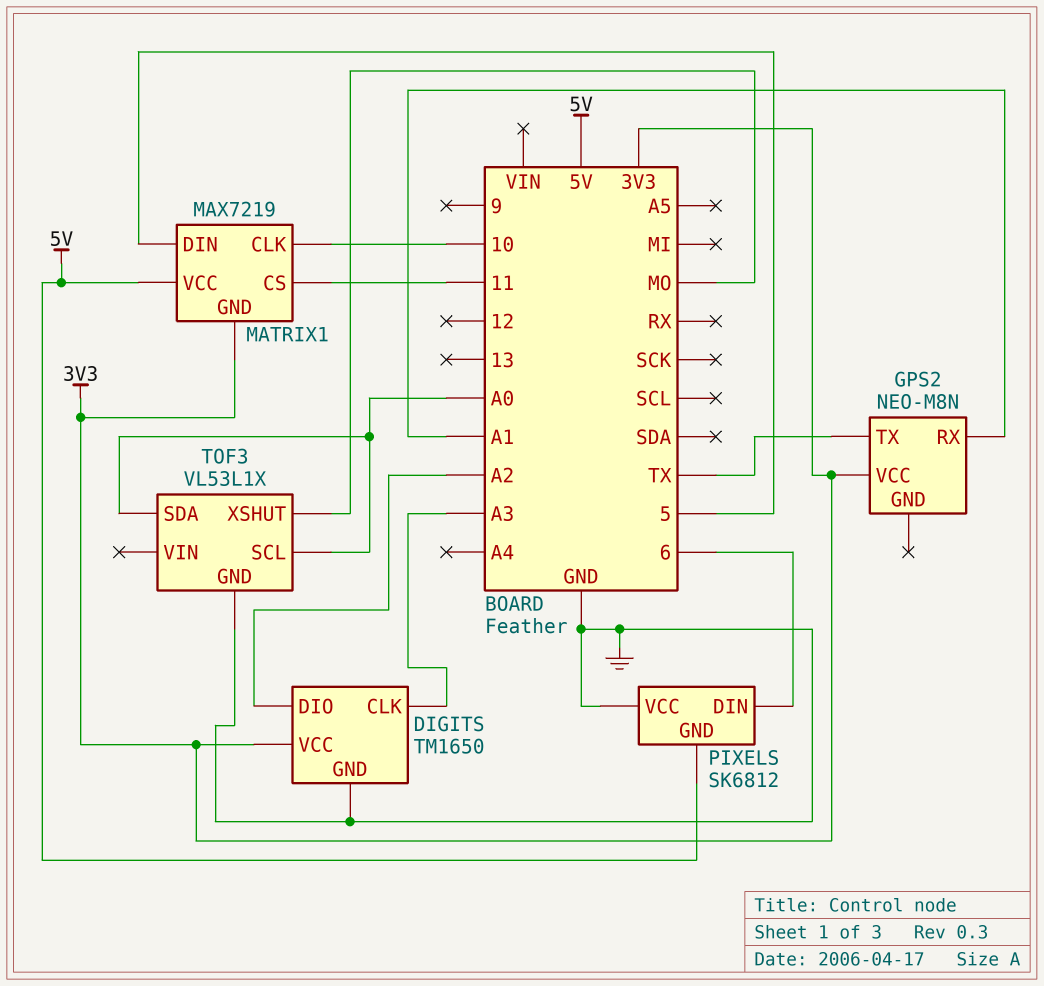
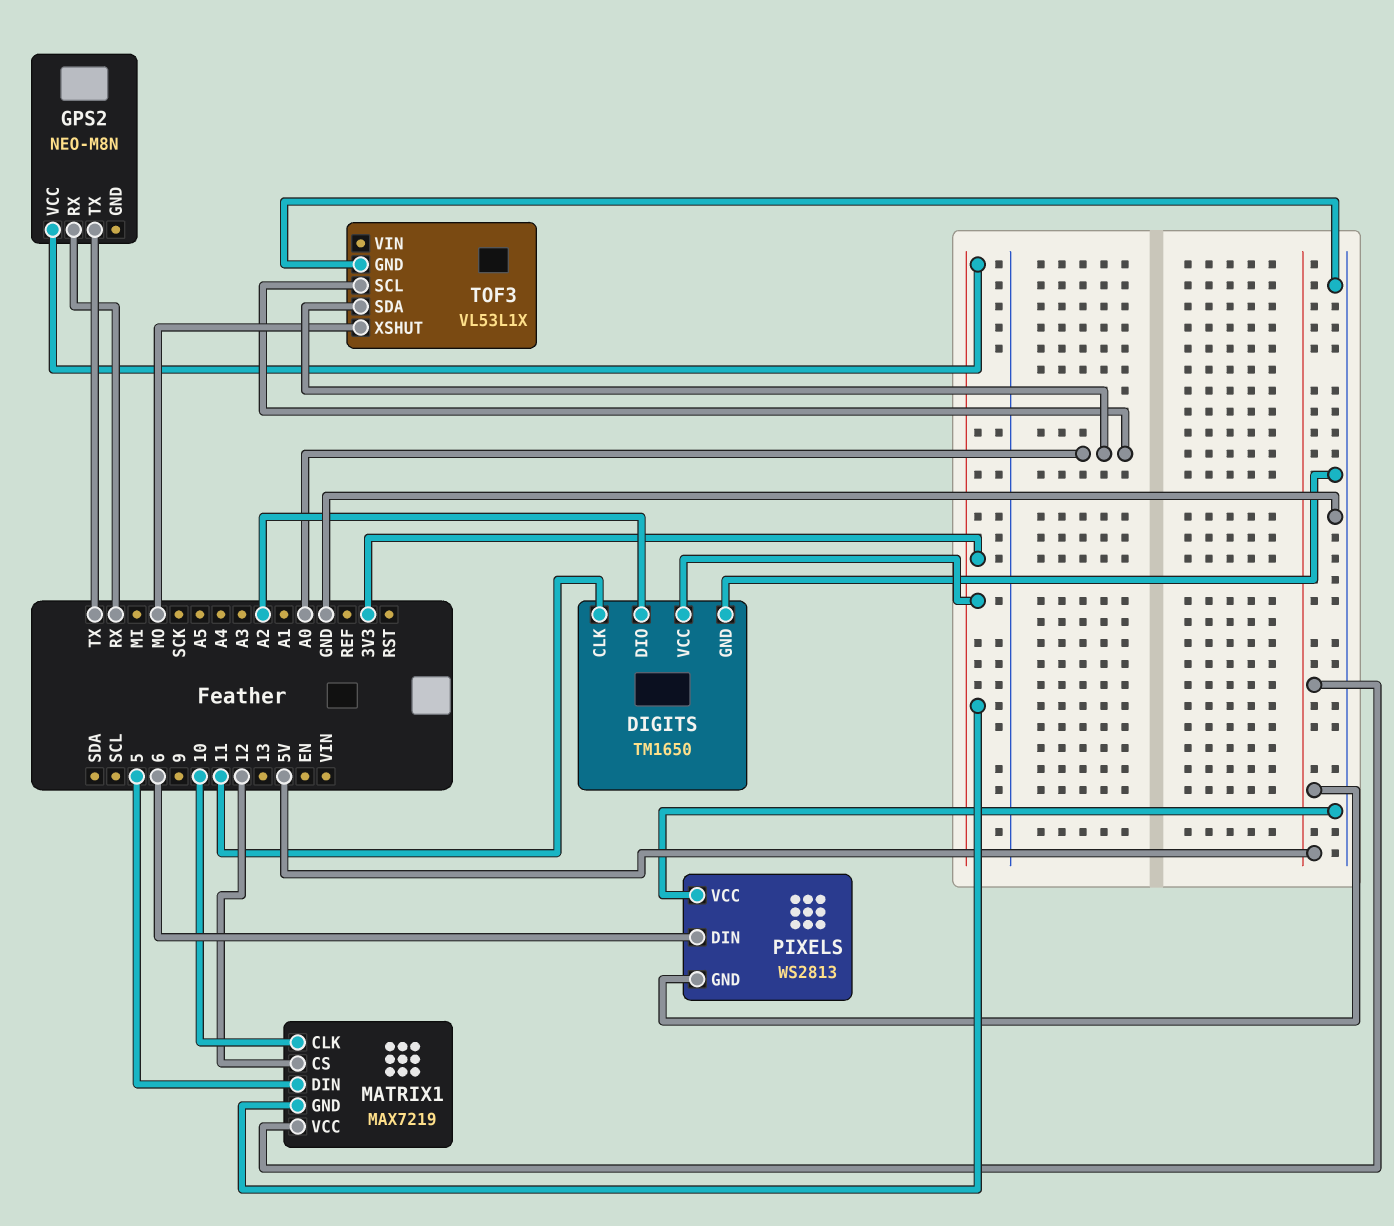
DIGITS pin CLK: A3 -> 11
GPS2 pin RX: A1 -> RX
MATRIX1 pin CS: 11 -> 12
PIXELS: SK6812 -> WS2813

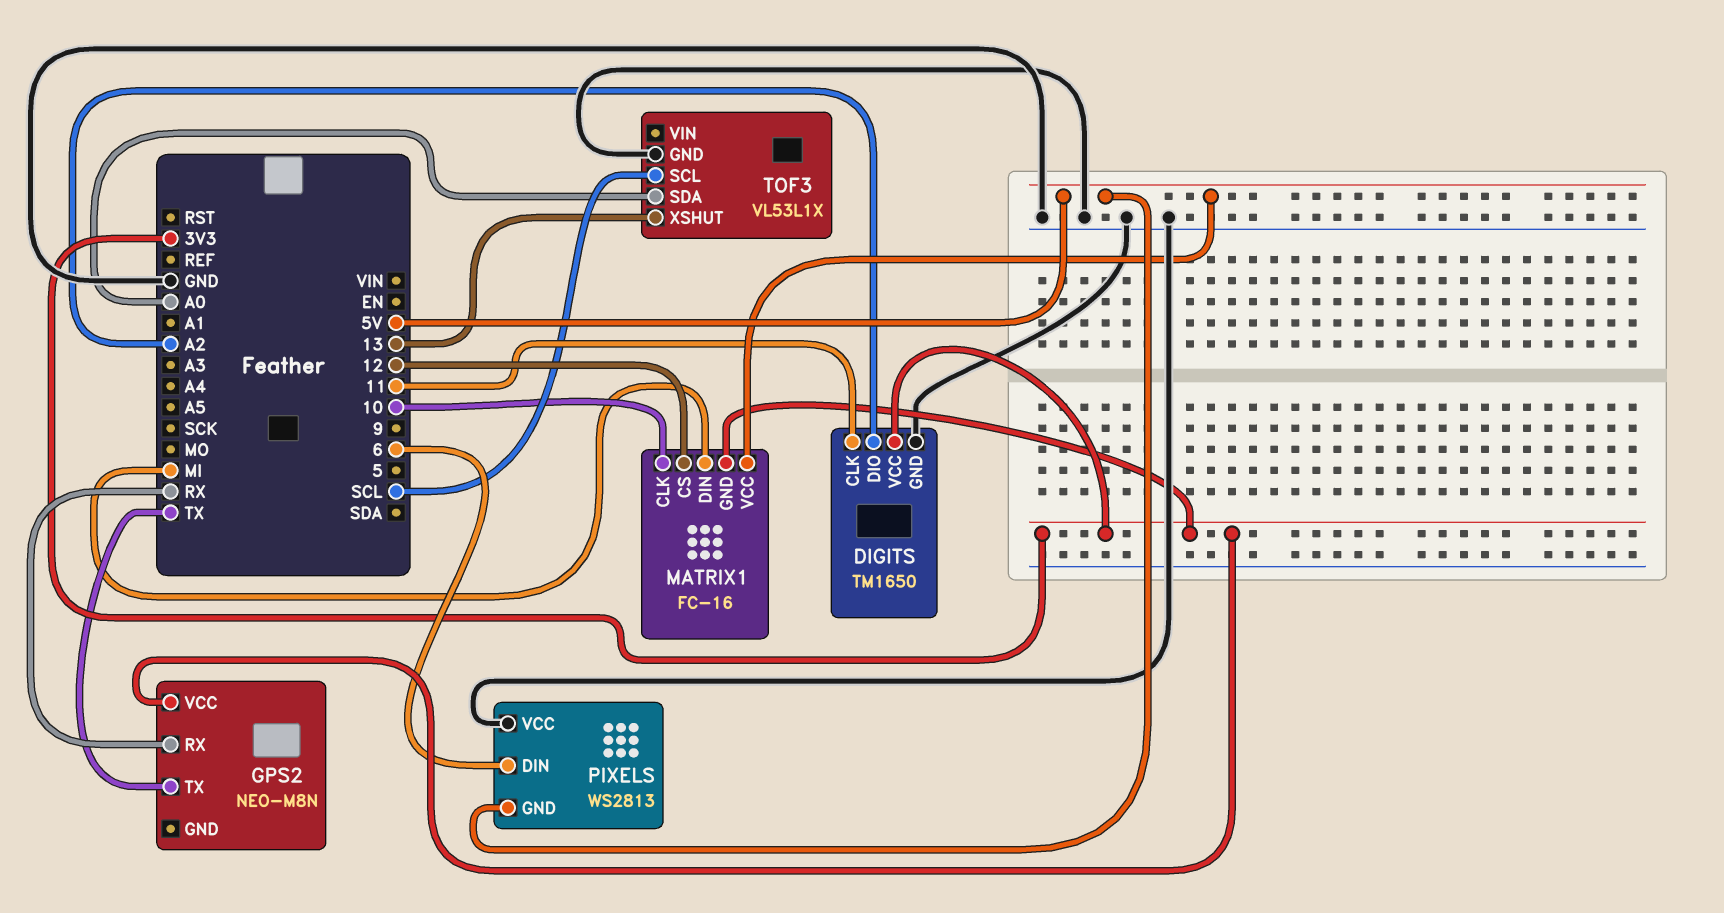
MATRIX1: MAX7219 -> FC-16
MATRIX1 pin DIN: 5 -> MI
TOF3 pin SCL: A0 -> SCL
TOF3 pin XSHUT: MO -> 13

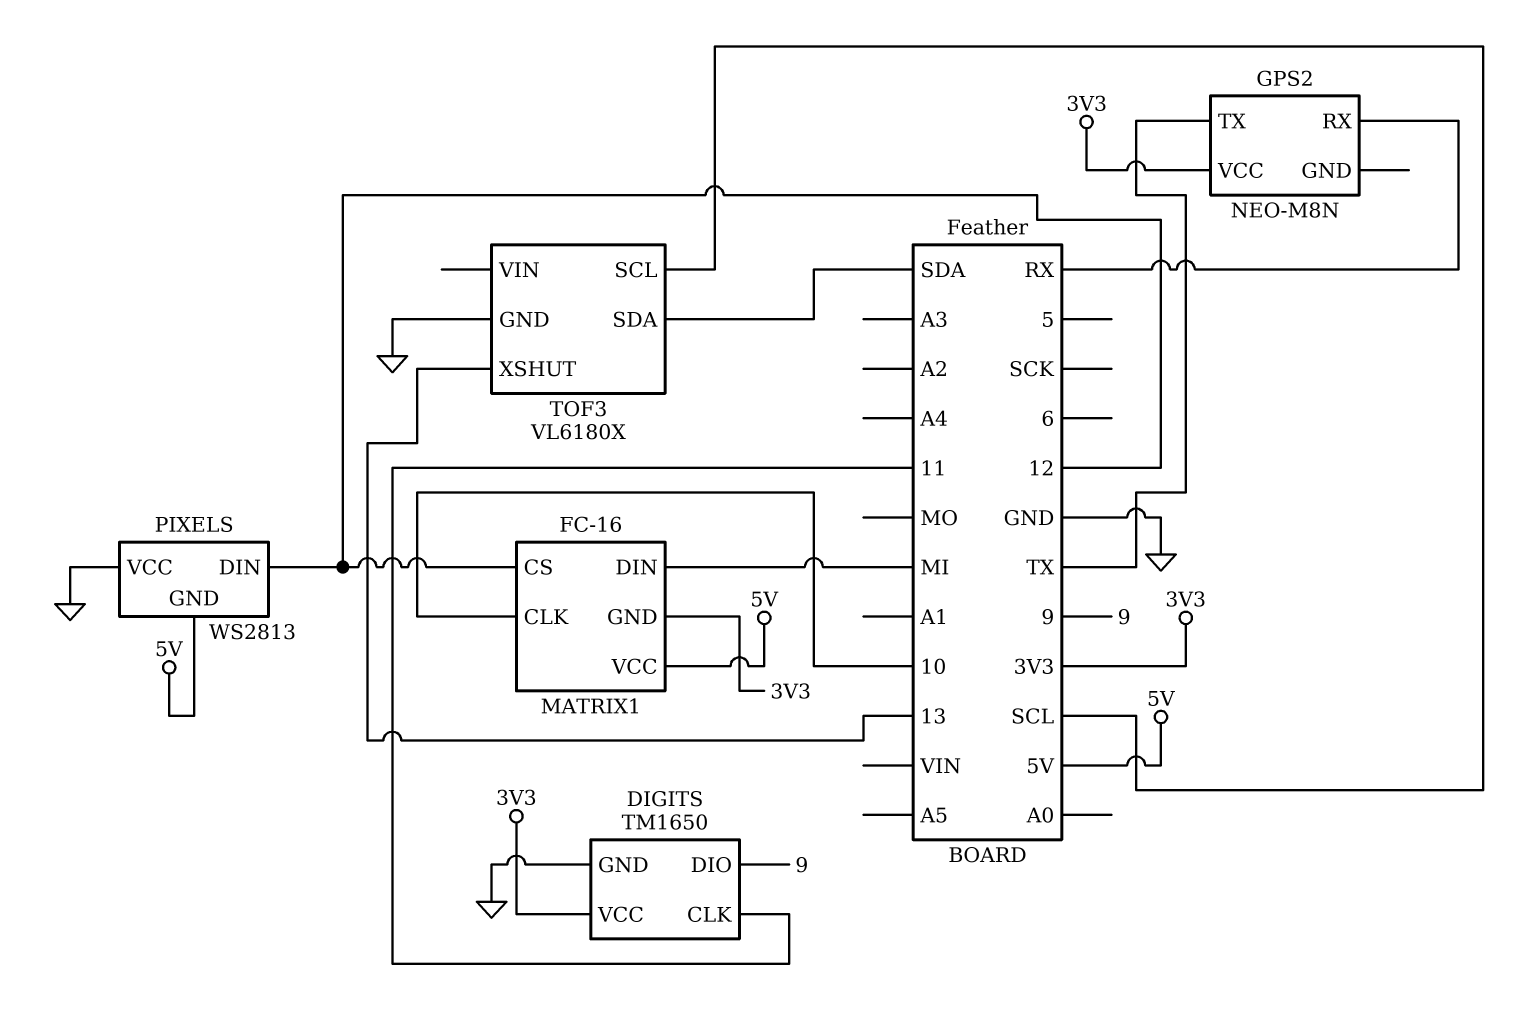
DIGITS pin DIO: A2 -> 9
PIXELS pin DIN: 6 -> 12
TOF3: VL53L1X -> VL6180X
TOF3 pin SDA: A0 -> SDA

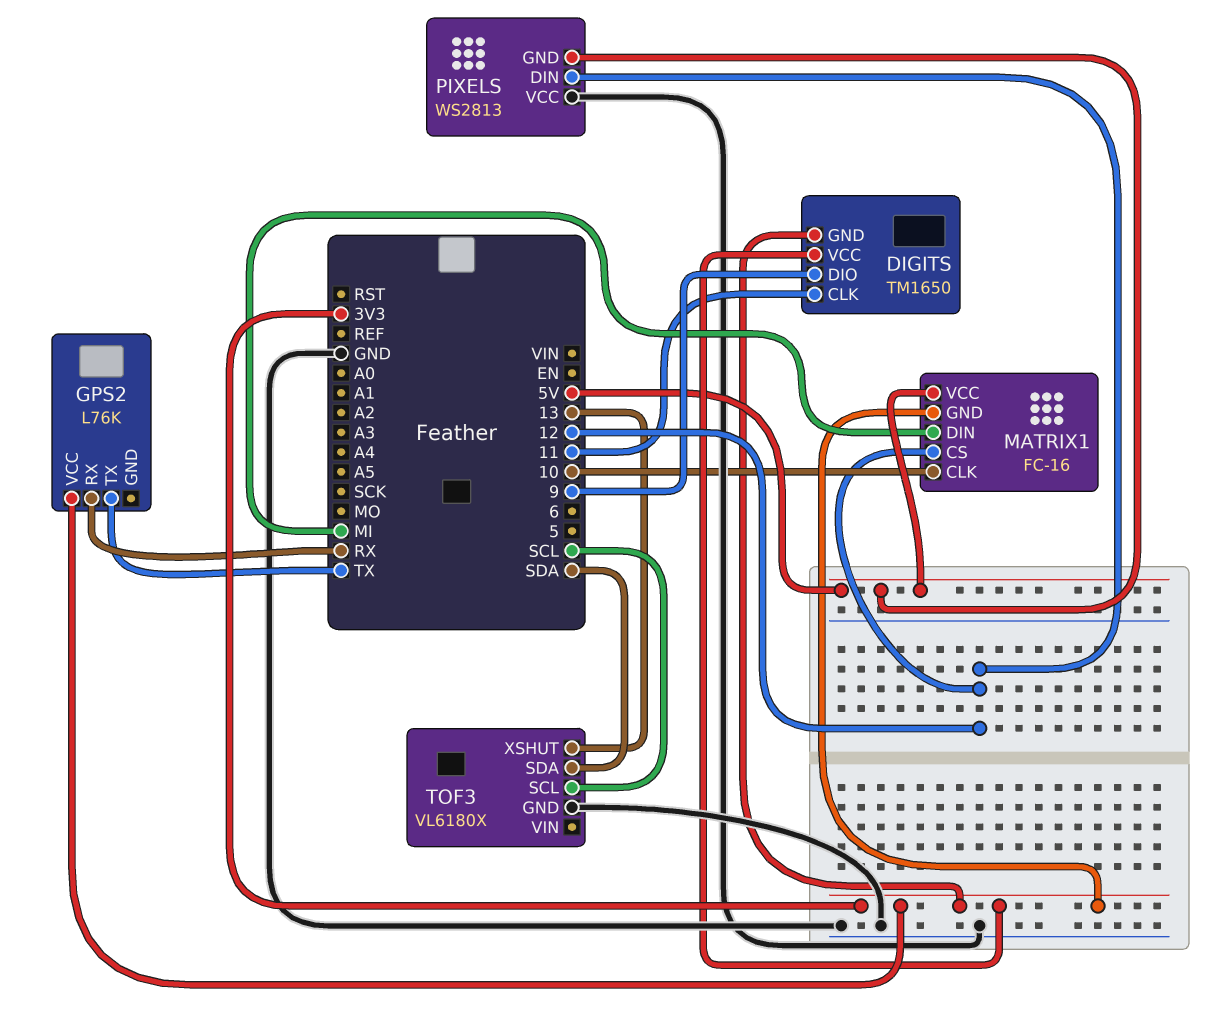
DIGITS pin GND: GND -> 3V3
GPS2: NEO-M8N -> L76K

